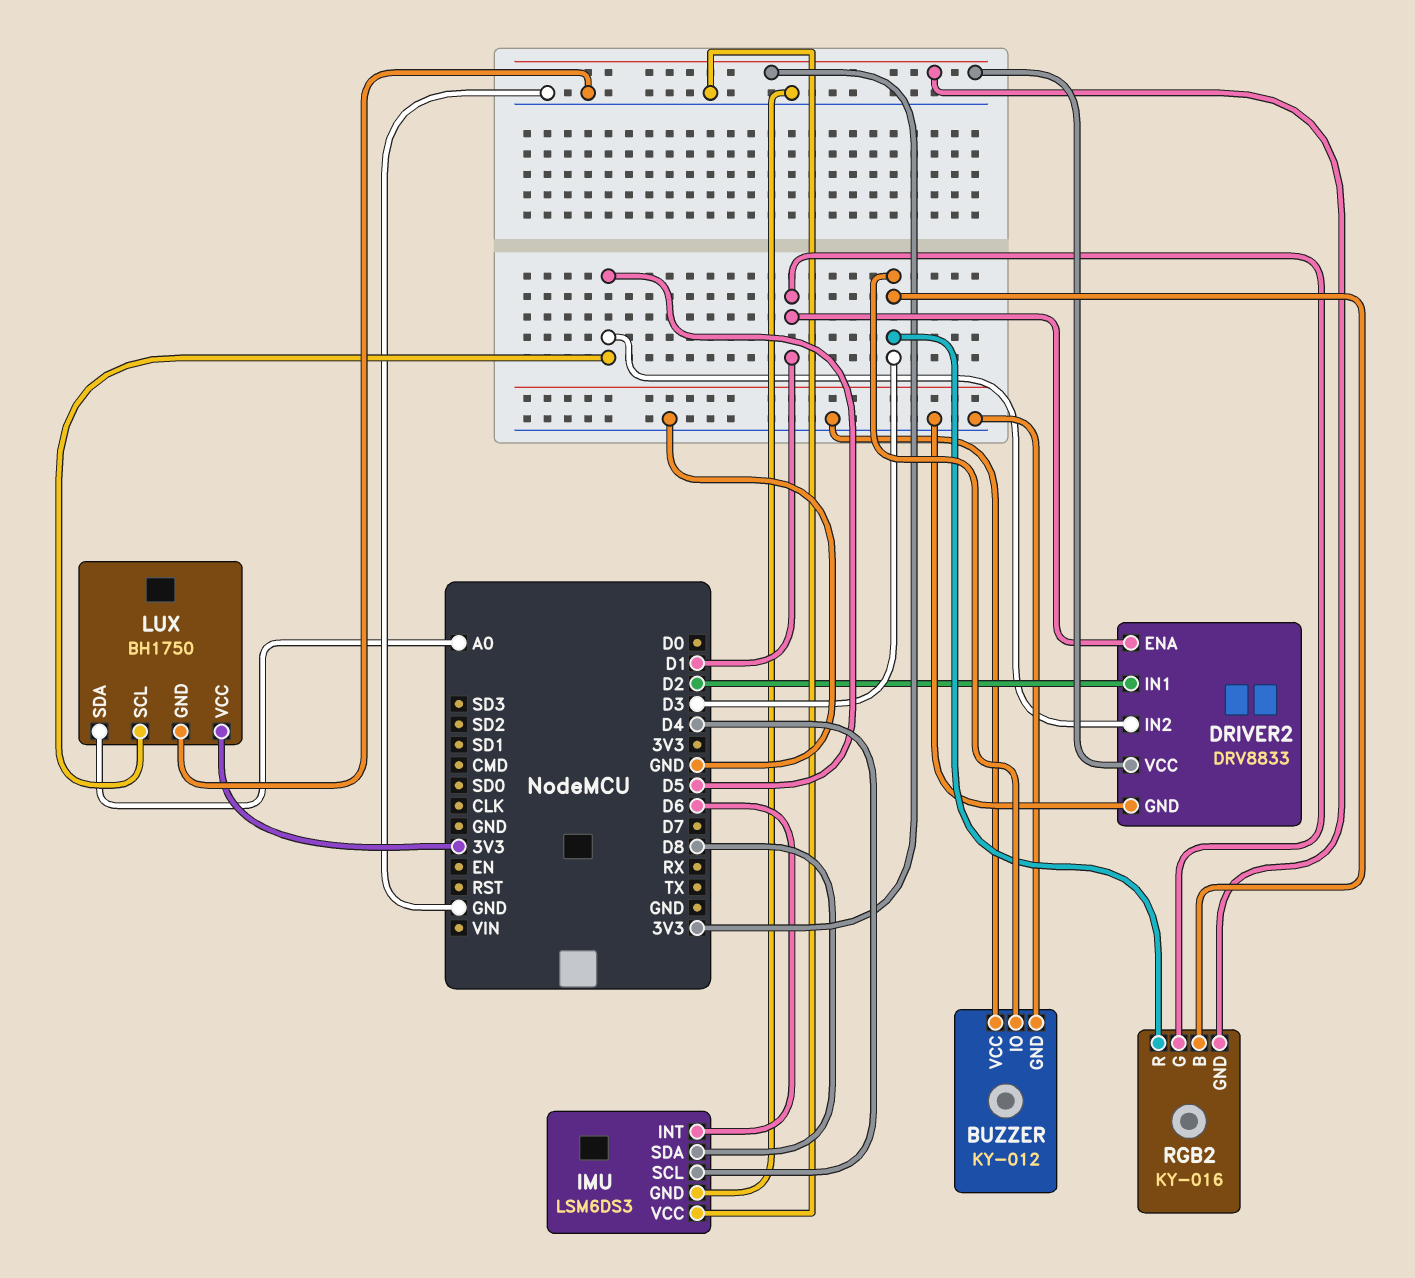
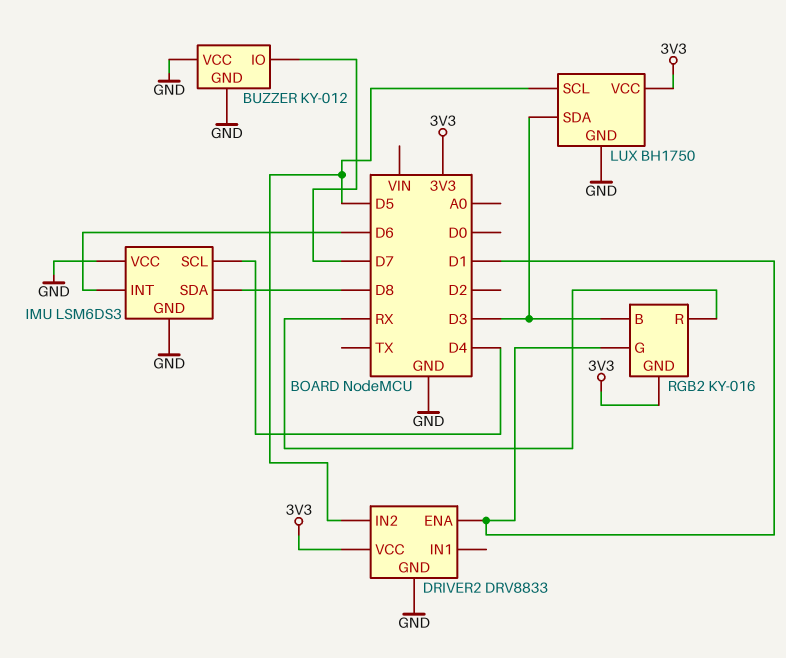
BUZZER pin IO: D3 -> D7
DRIVER2 pin IN1: D2 -> none
LUX pin SDA: A0 -> D3
RGB2 pin R: D3 -> RX

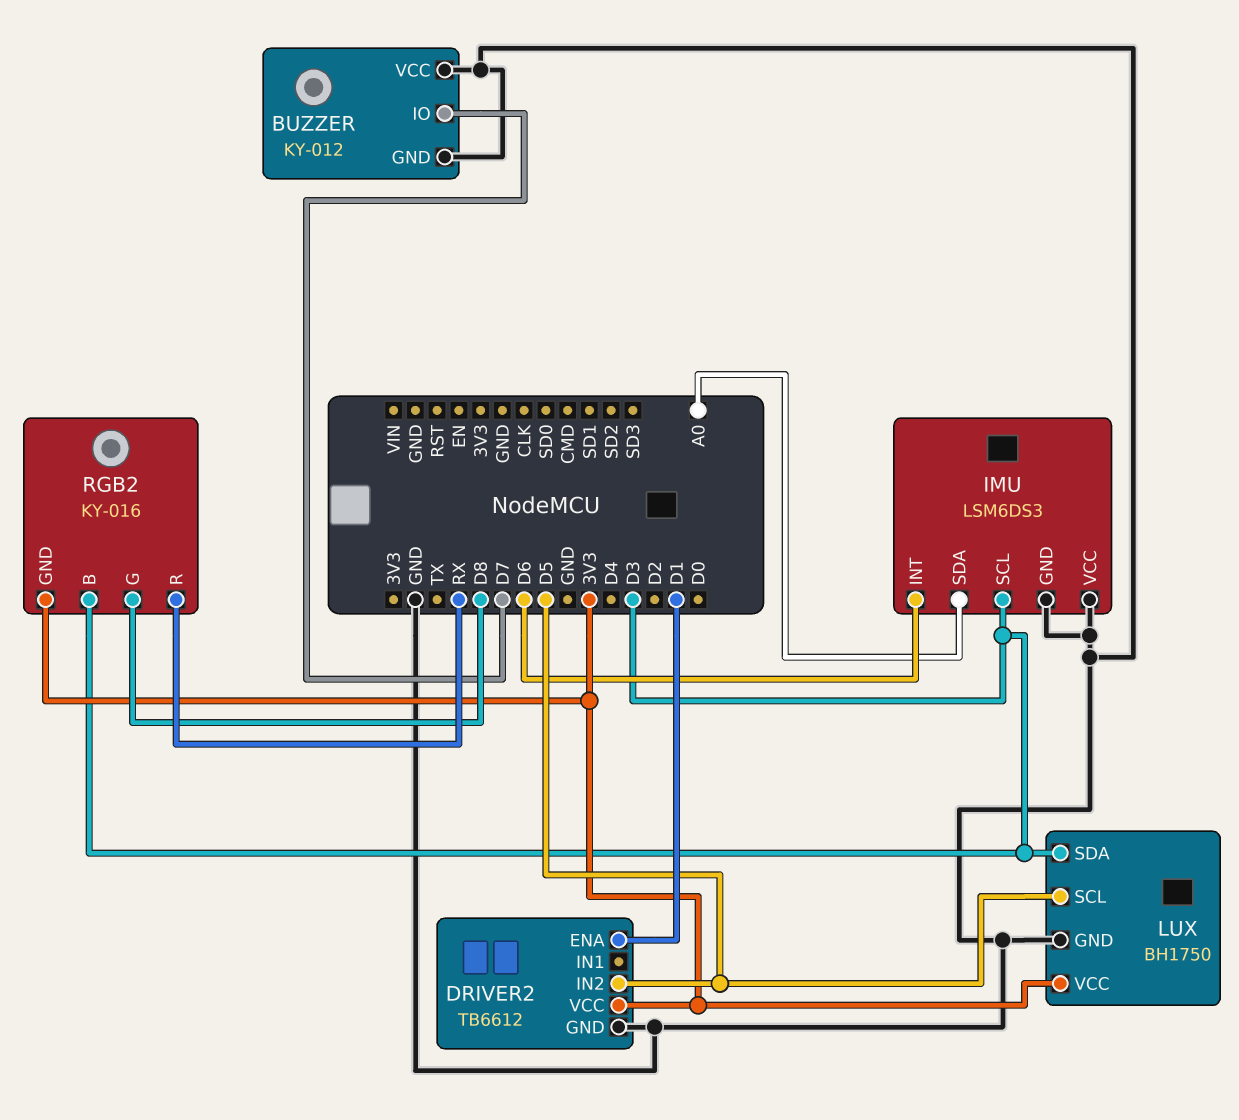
DRIVER2: DRV8833 -> TB6612
IMU pin SCL: D4 -> D3
IMU pin SDA: D8 -> A0
RGB2 pin G: D1 -> D8

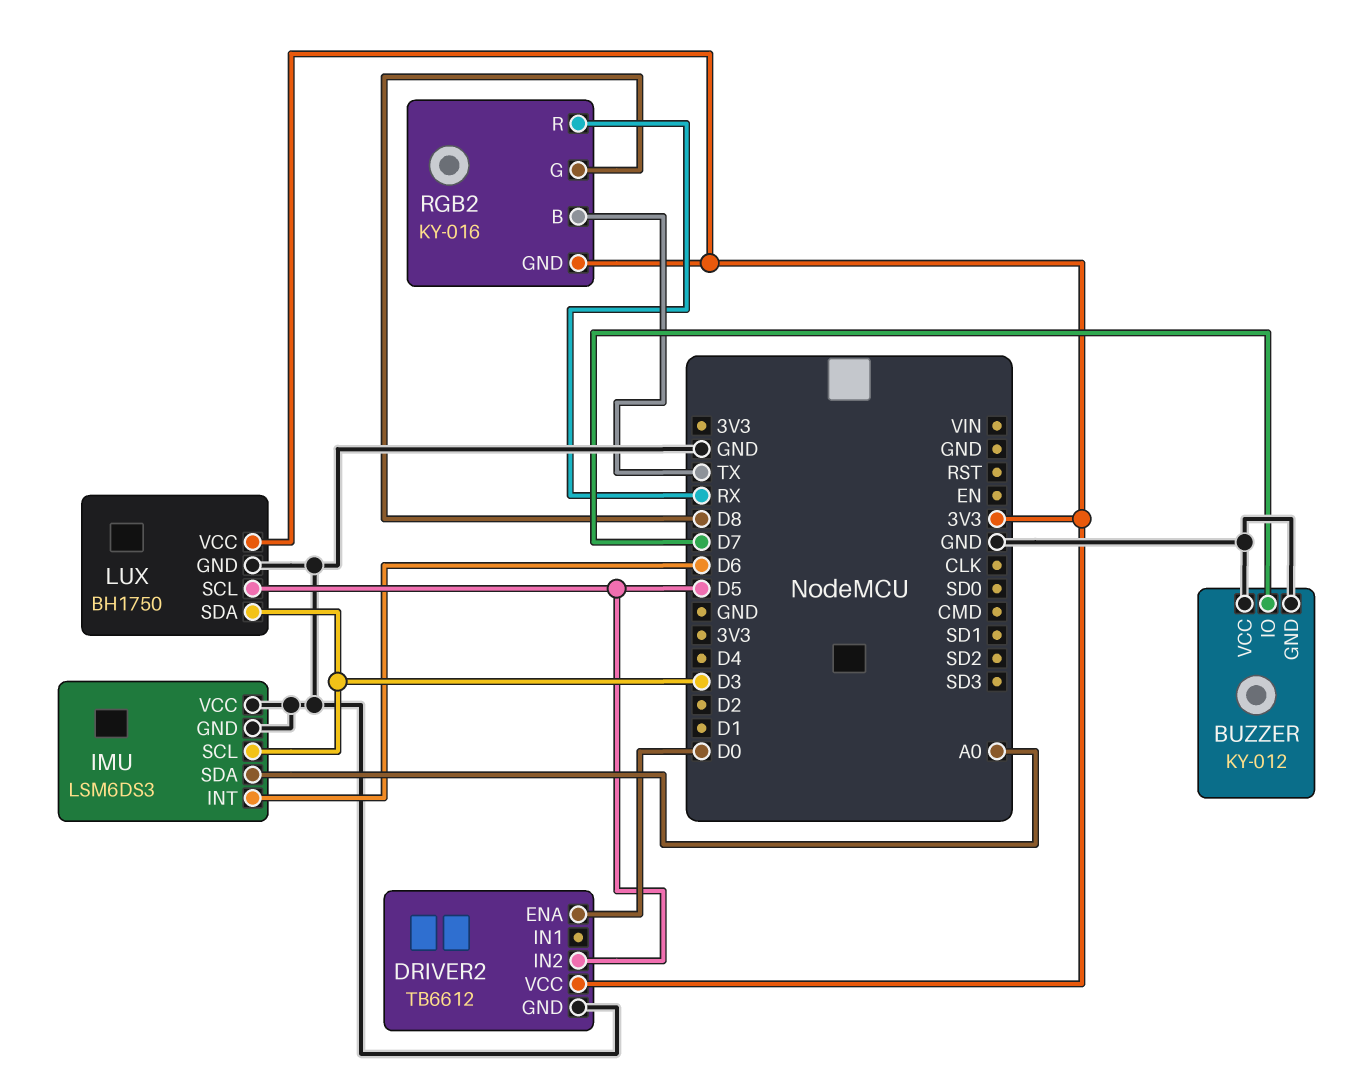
DRIVER2 pin ENA: D1 -> D0
RGB2 pin B: D3 -> TX

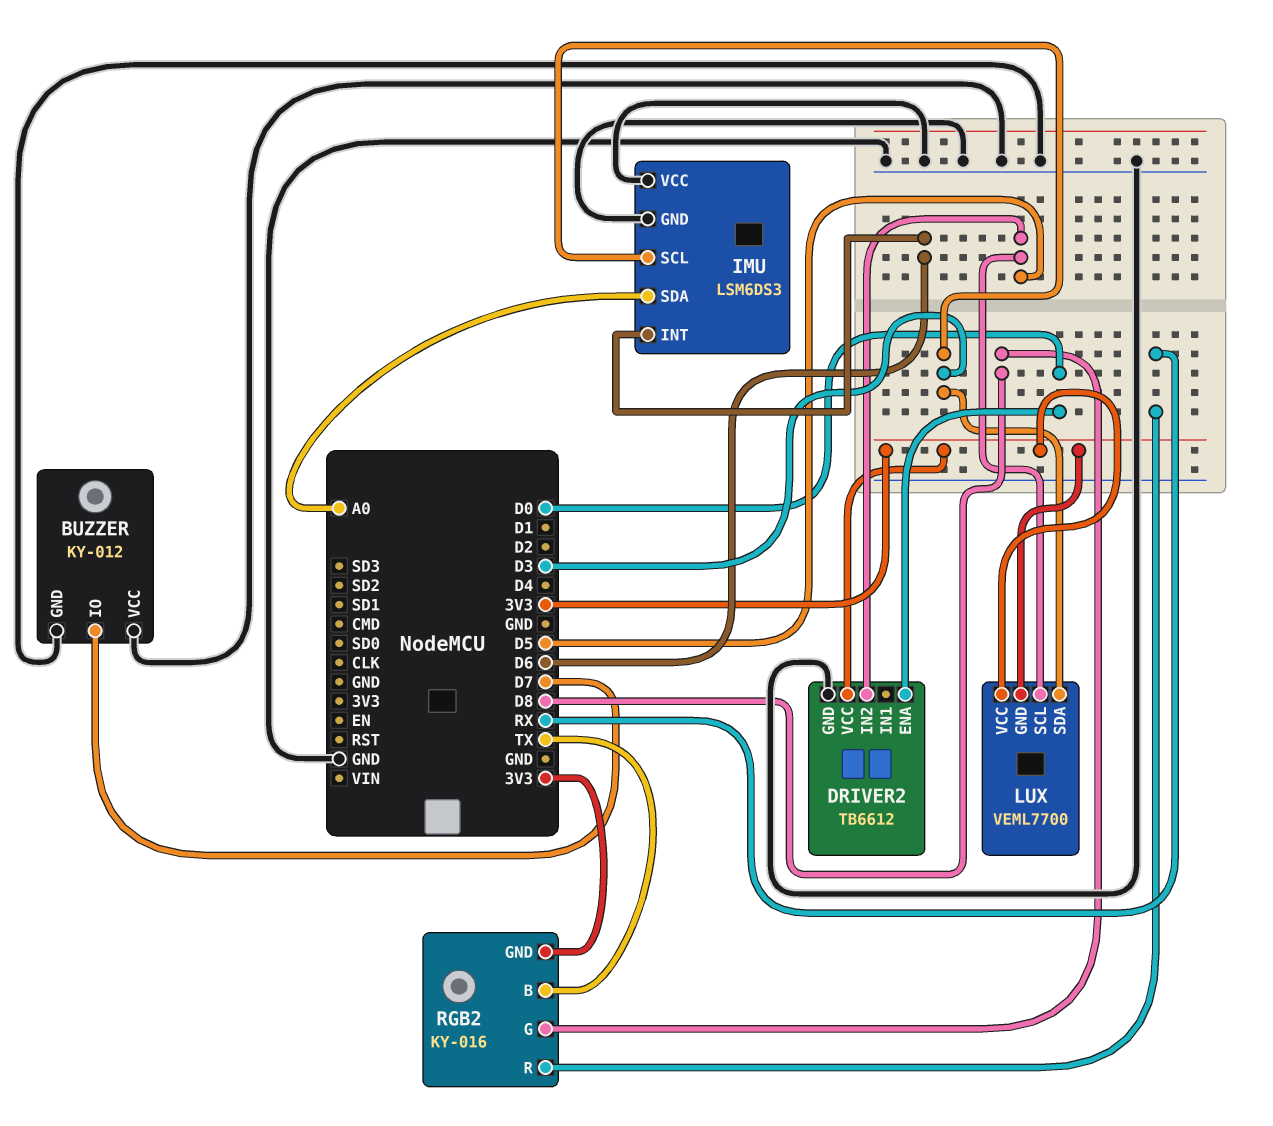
LUX: BH1750 -> VEML7700
LUX pin GND: GND -> 3V3

